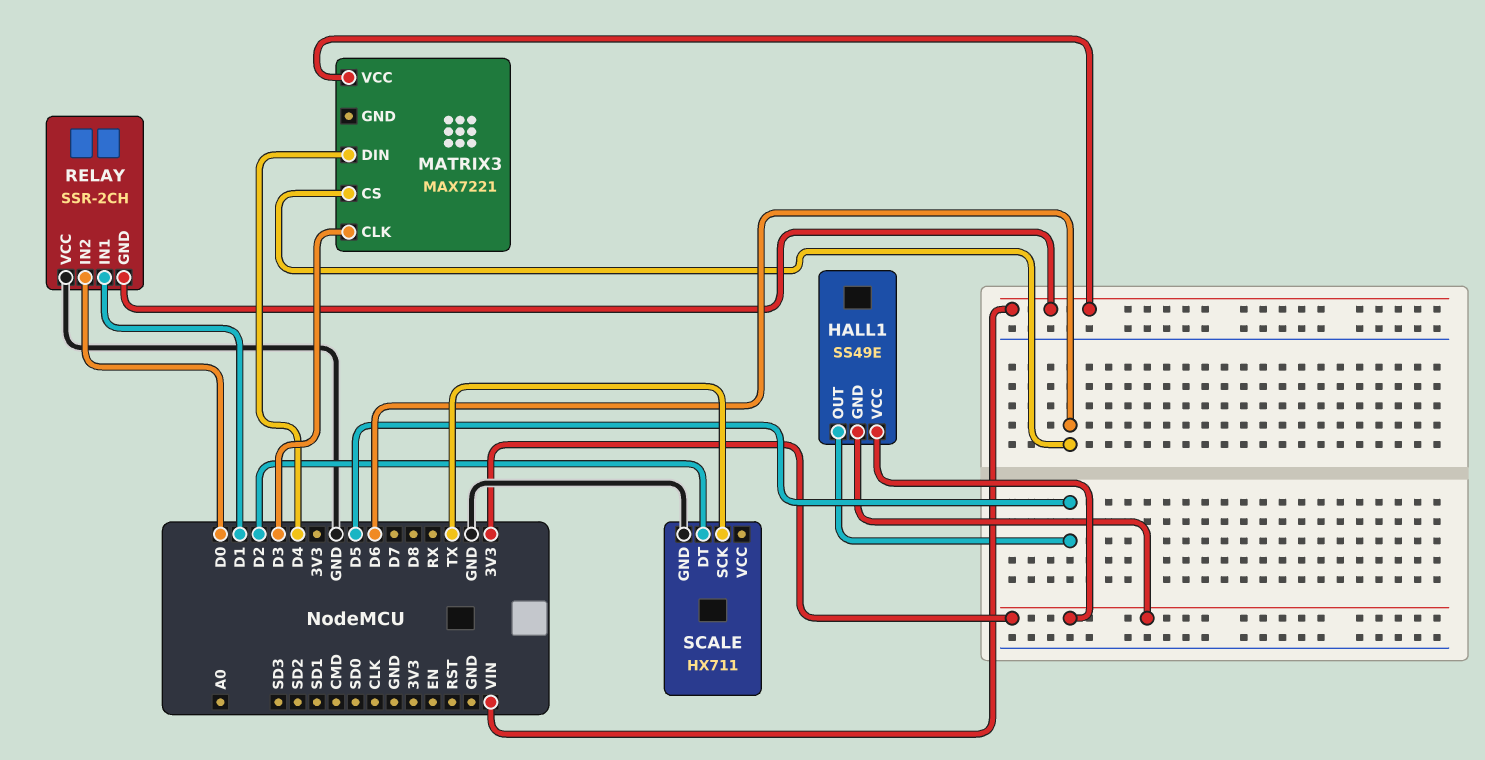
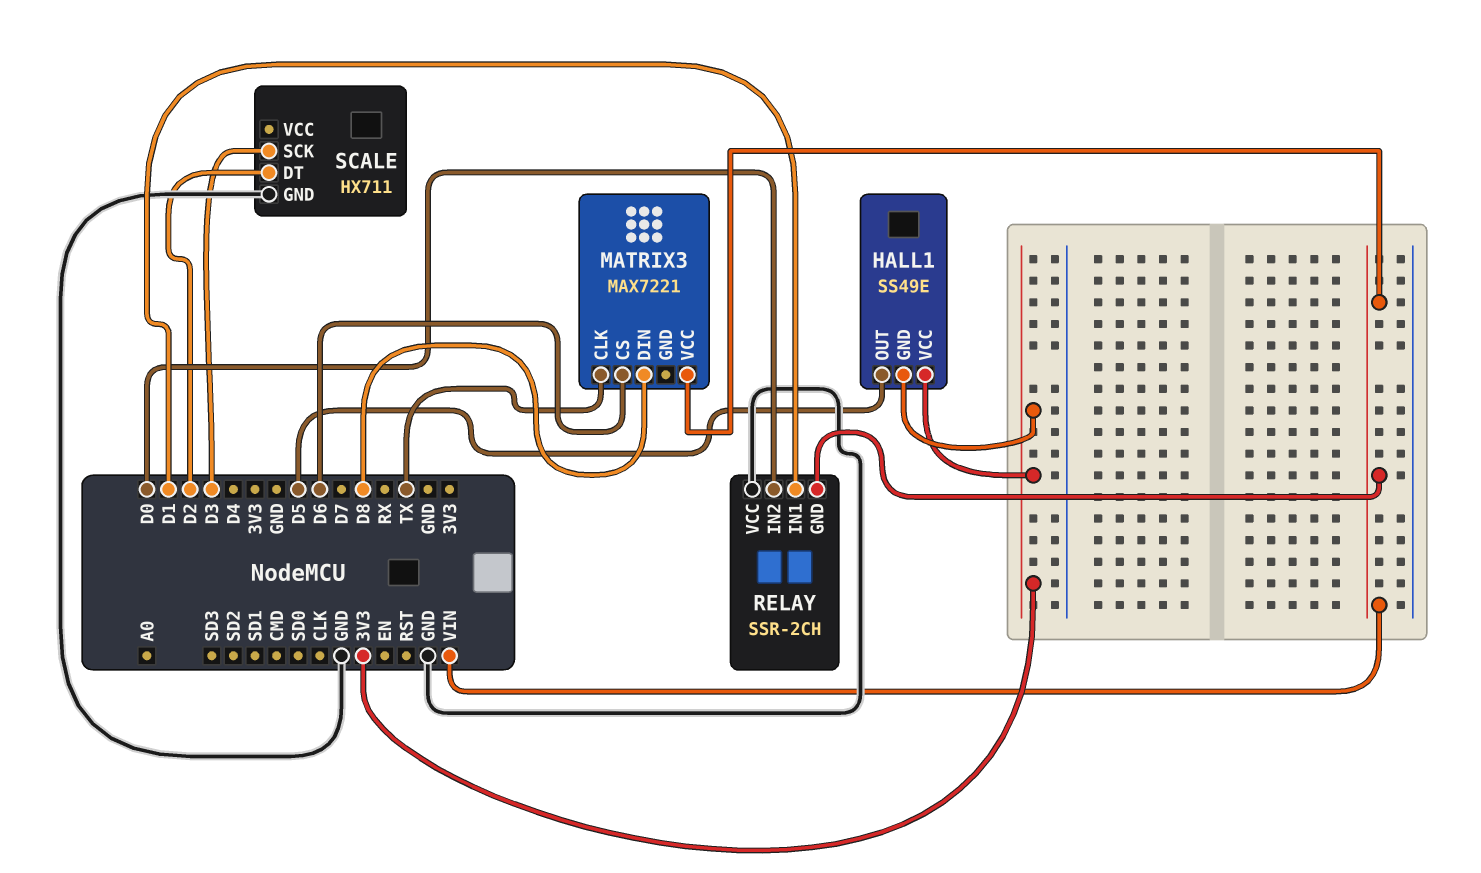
MATRIX3 pin CLK: D3 -> TX
MATRIX3 pin DIN: D4 -> D8
SCALE pin SCK: TX -> D3

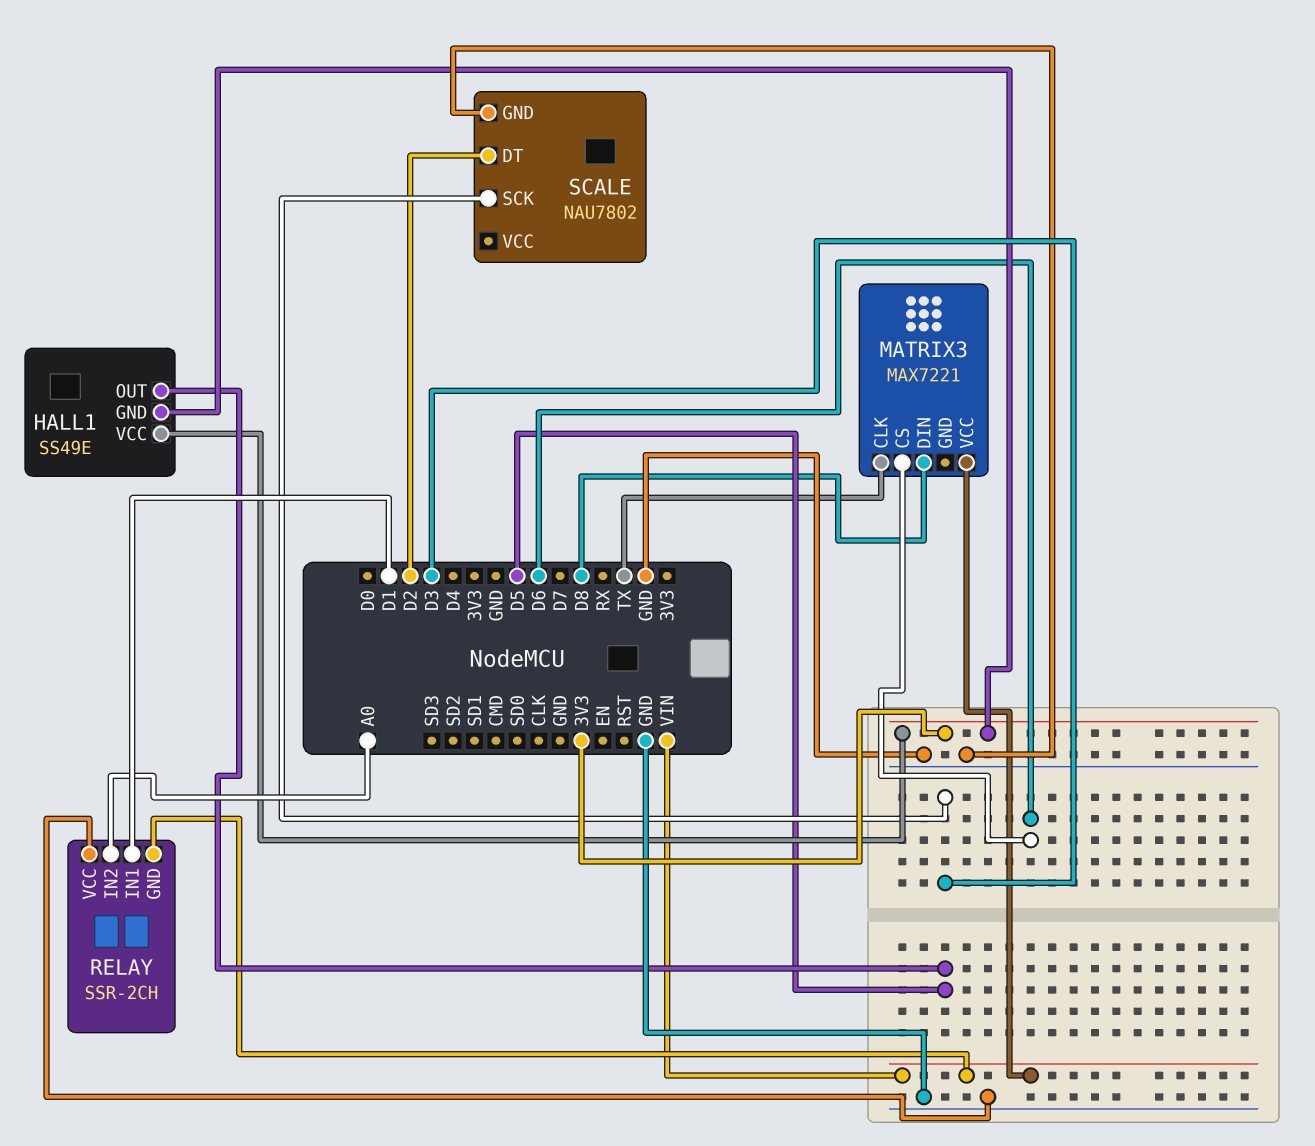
RELAY pin IN2: D0 -> A0
SCALE: HX711 -> NAU7802

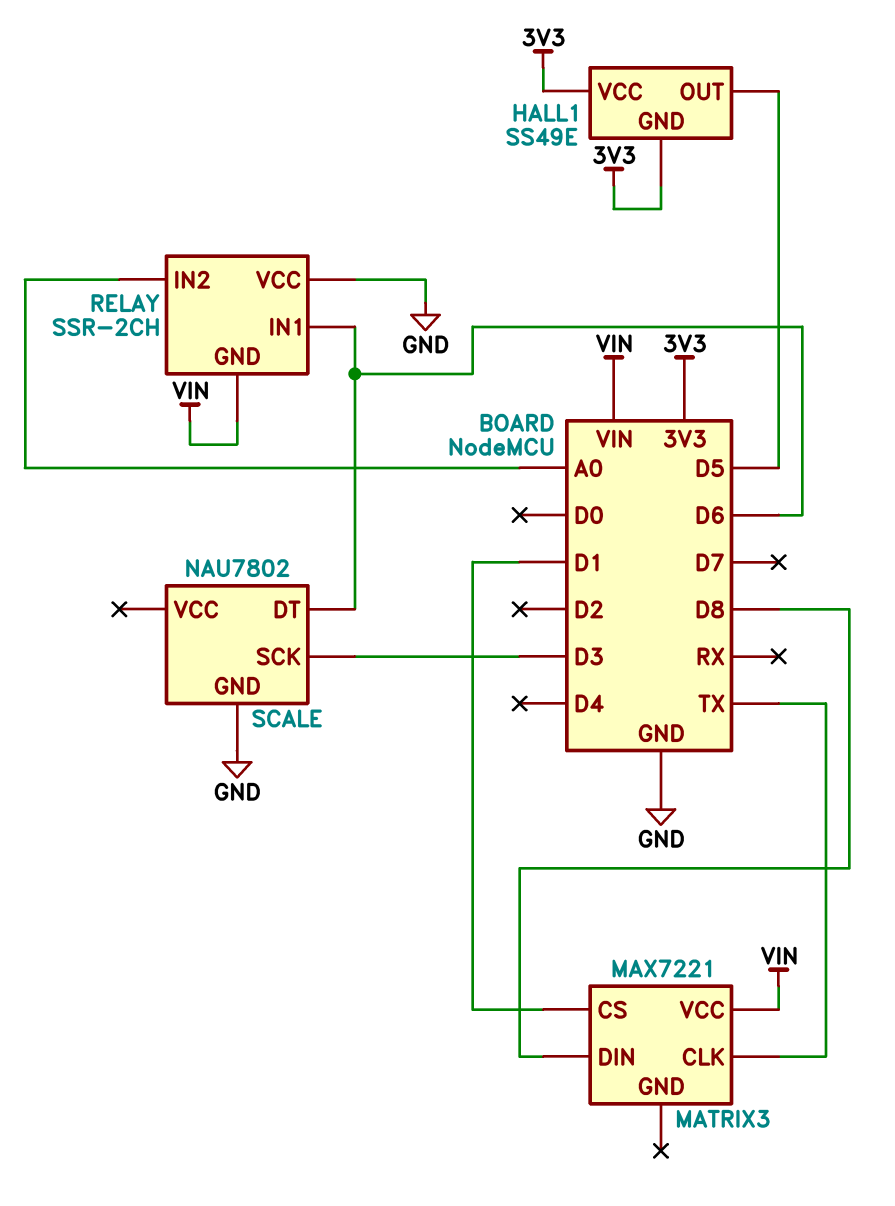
MATRIX3 pin CS: D6 -> D1
RELAY pin IN1: D1 -> D6
SCALE pin DT: D2 -> D6

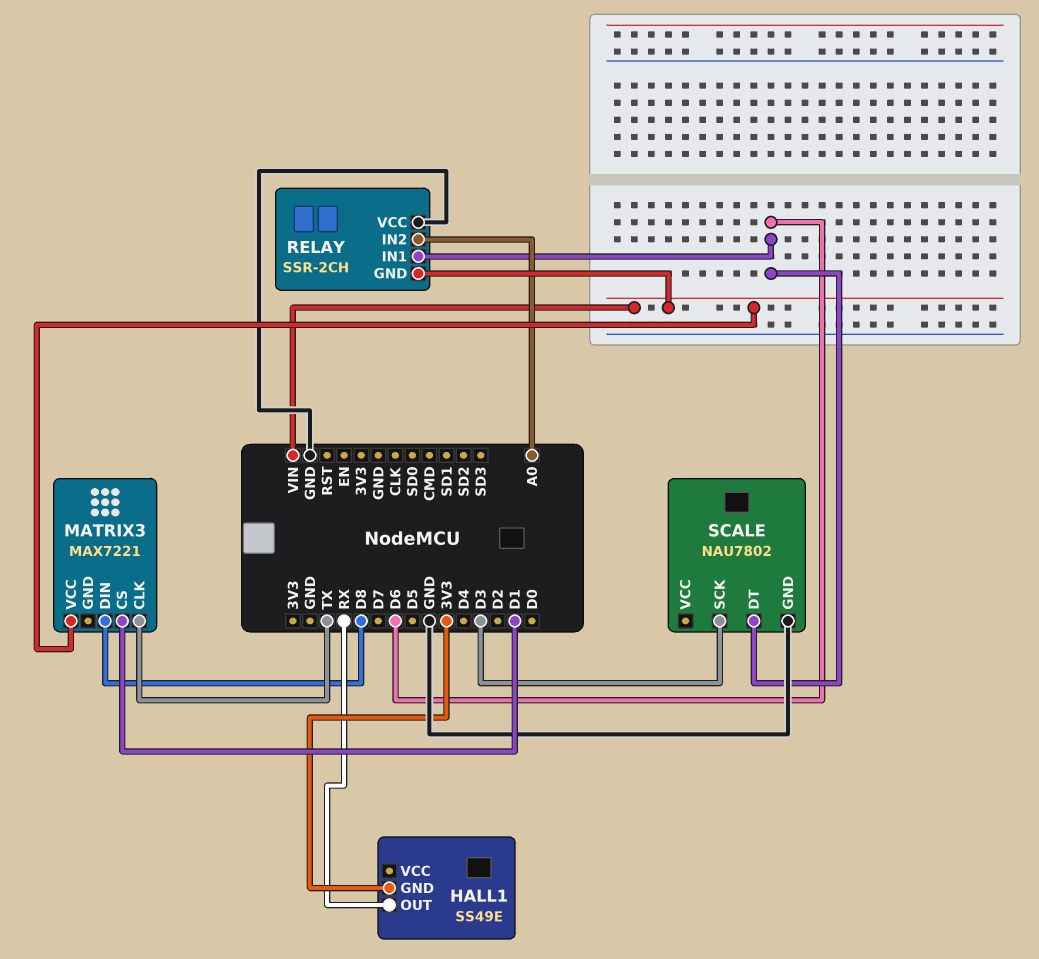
HALL1 pin OUT: D5 -> RX
HALL1 pin VCC: 3V3 -> none

